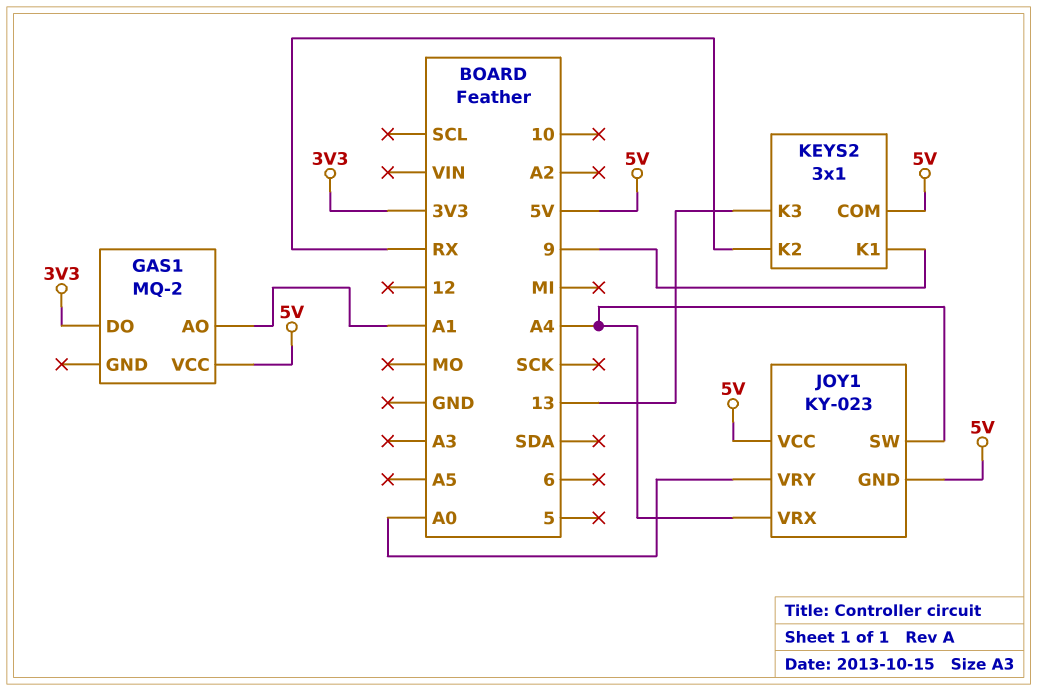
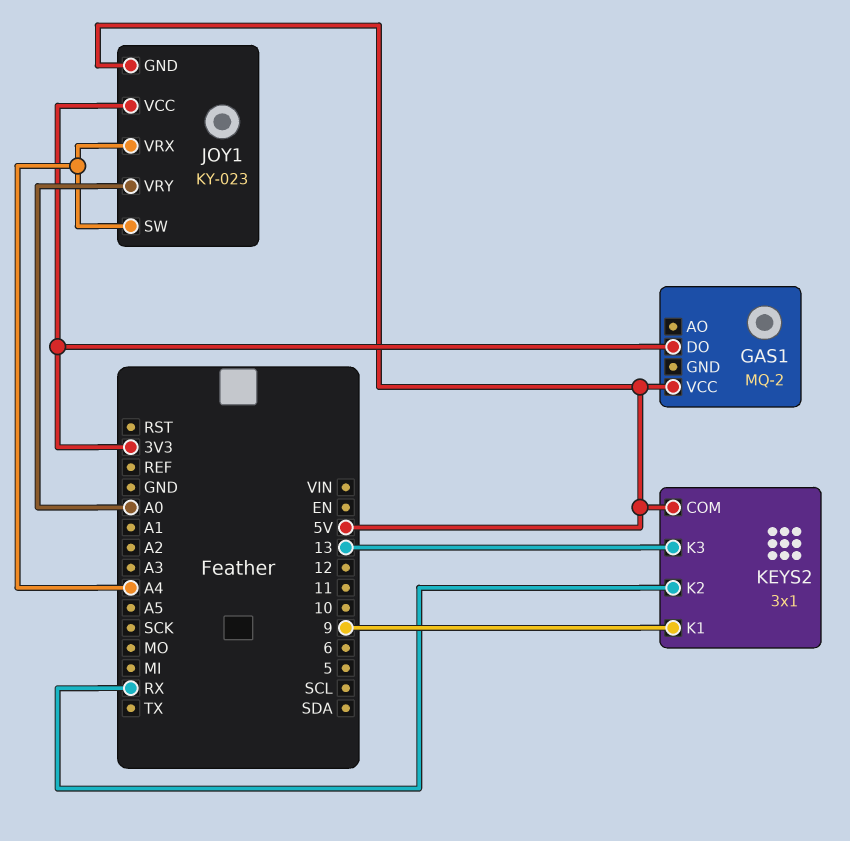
GAS1 pin AO: A1 -> none
JOY1 pin VCC: 5V -> 3V3

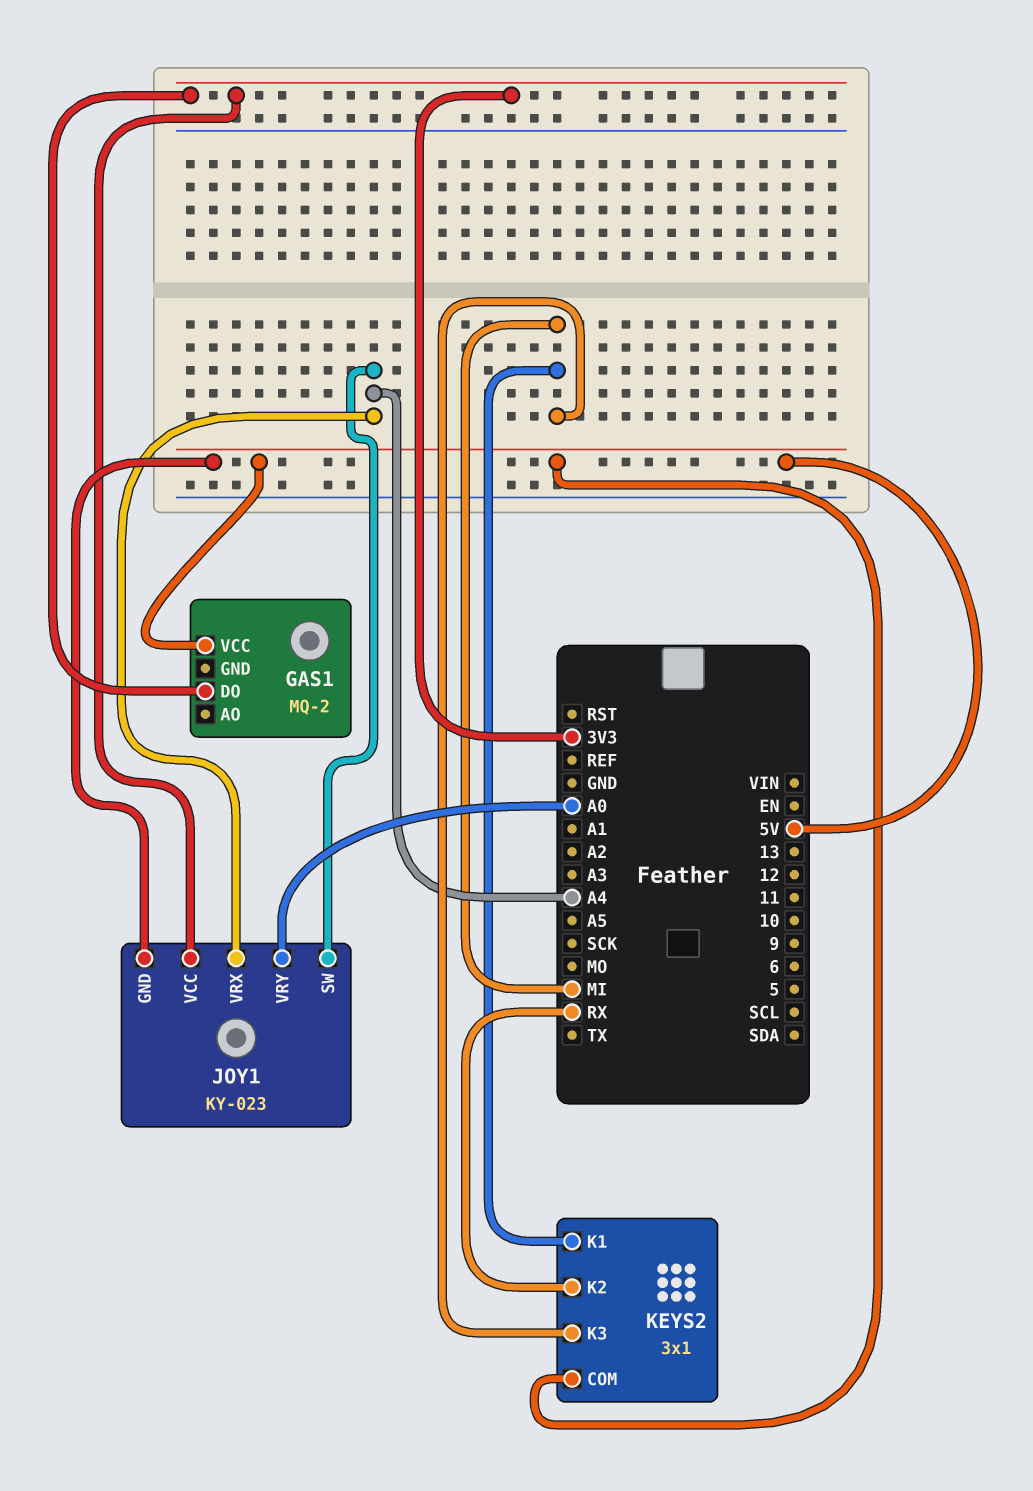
KEYS2 pin K1: 9 -> MI
KEYS2 pin K3: 13 -> MI

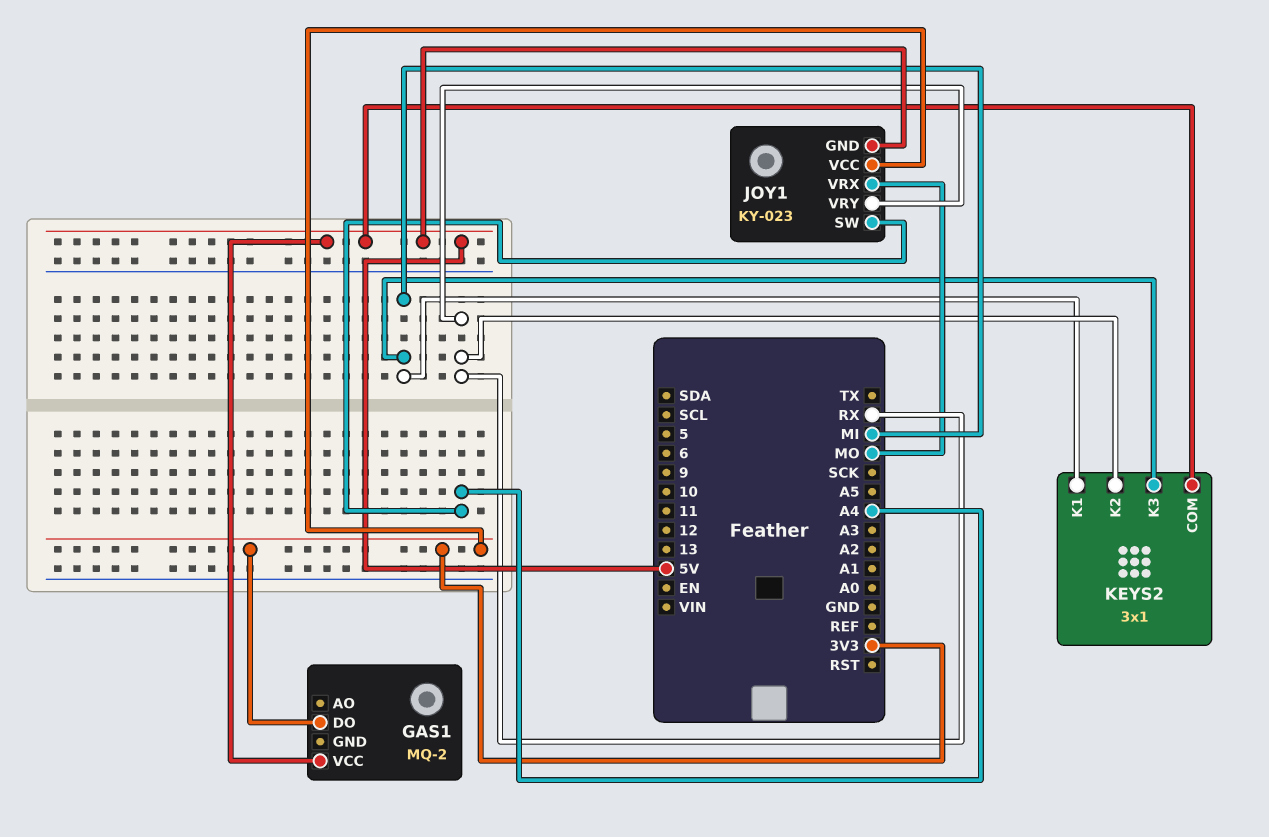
JOY1 pin VRX: A4 -> MO
JOY1 pin VRY: A0 -> RX

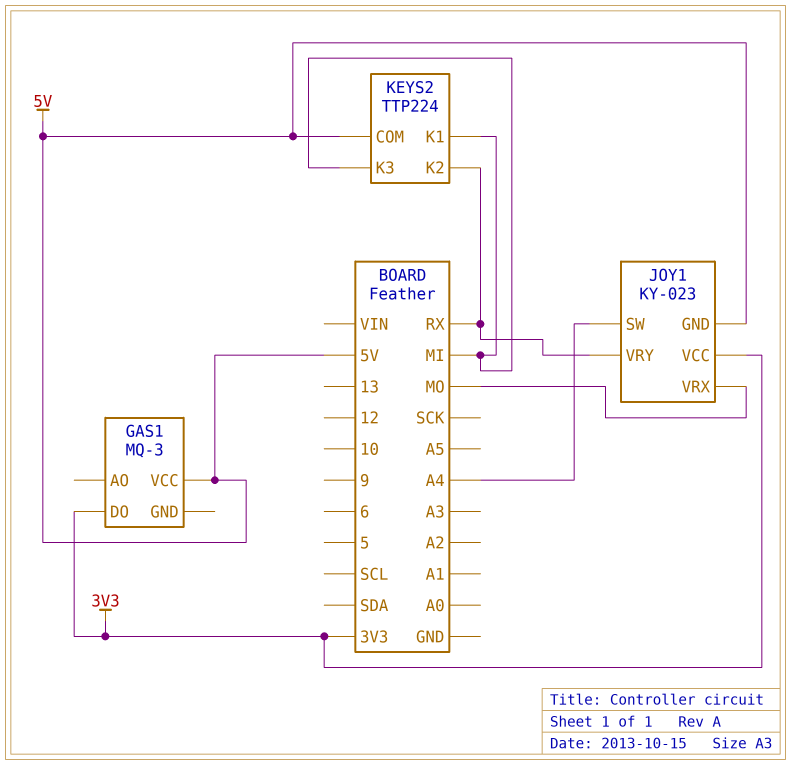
GAS1: MQ-2 -> MQ-3
KEYS2: 3x1 -> TTP224

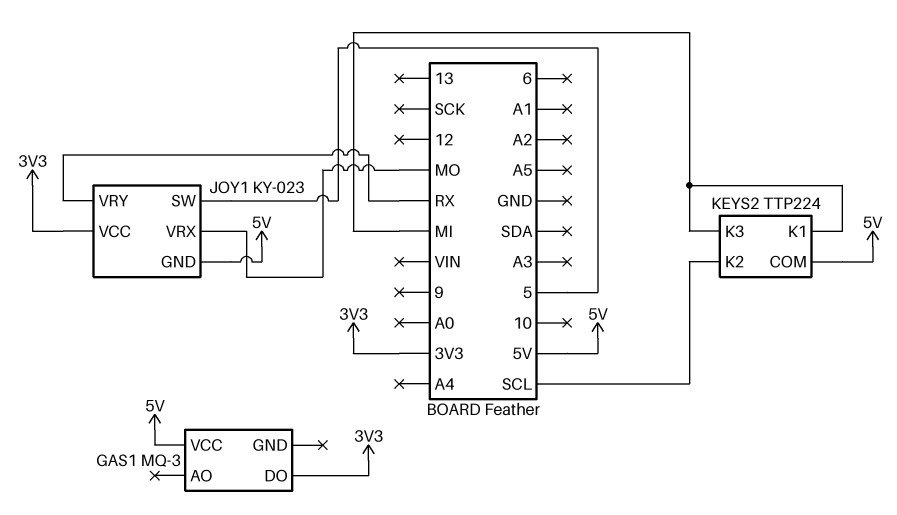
JOY1 pin SW: A4 -> 5
KEYS2 pin K2: RX -> SCL

